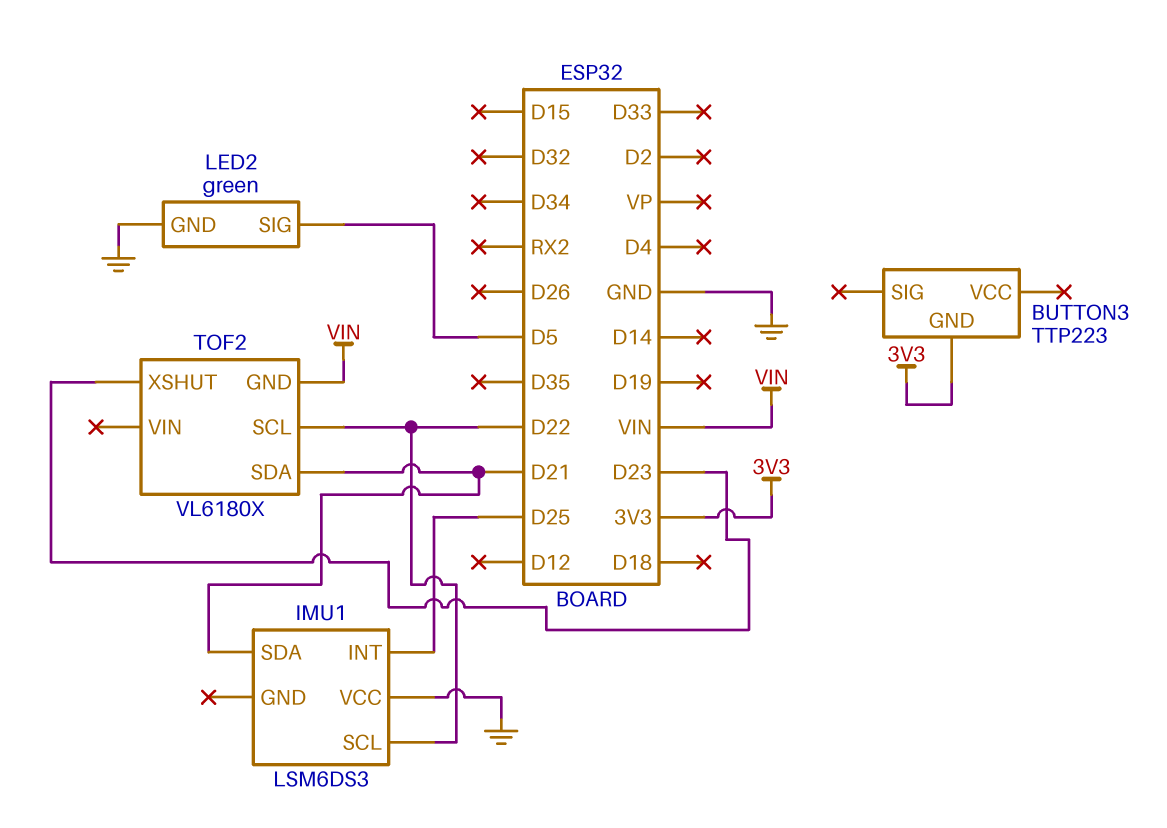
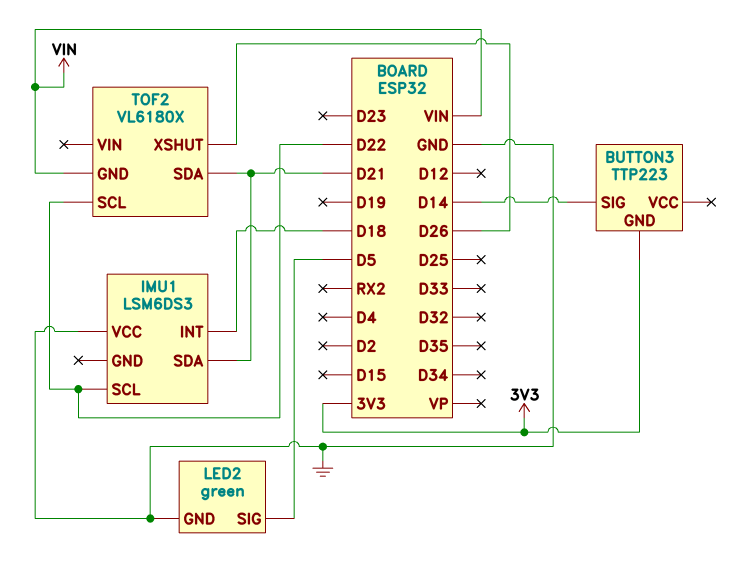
BUTTON3 pin SIG: none -> D14
IMU1 pin INT: D25 -> D18
TOF2 pin XSHUT: D23 -> D26

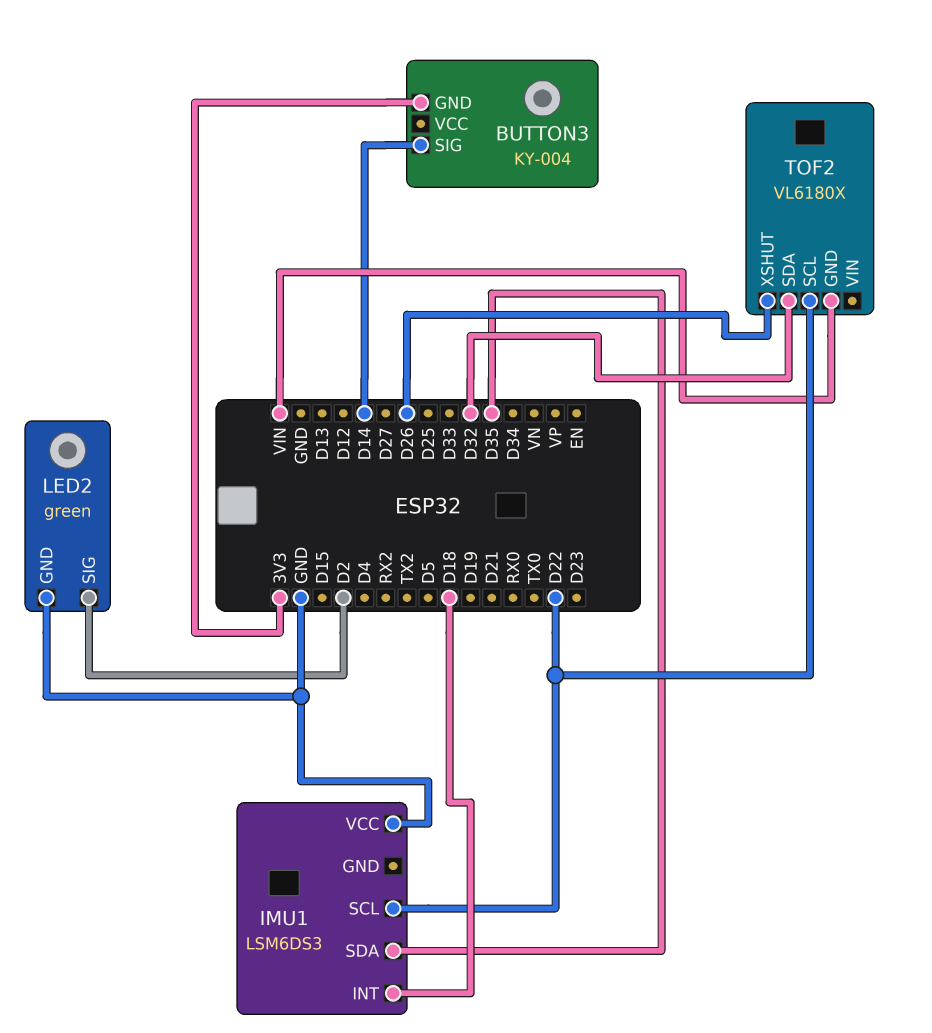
BUTTON3: TTP223 -> KY-004
IMU1 pin SDA: D21 -> D35
LED2 pin SIG: D5 -> D2
TOF2 pin SDA: D21 -> D32

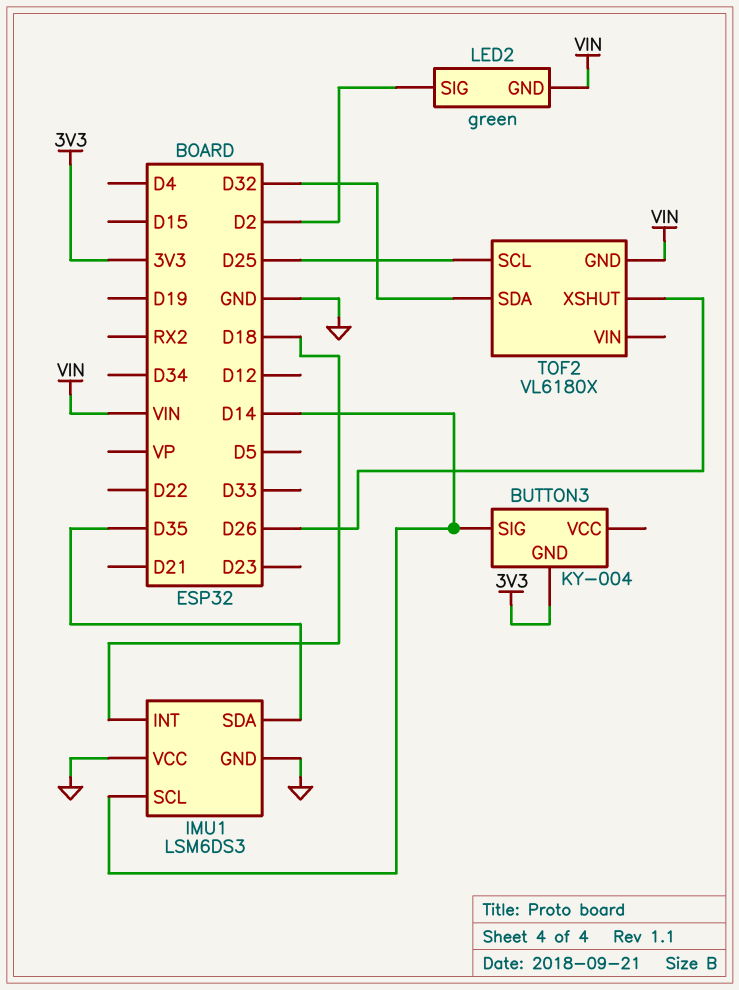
IMU1 pin GND: none -> GND
IMU1 pin SCL: D22 -> D14
LED2 pin GND: GND -> VIN
TOF2 pin SCL: D22 -> D25

